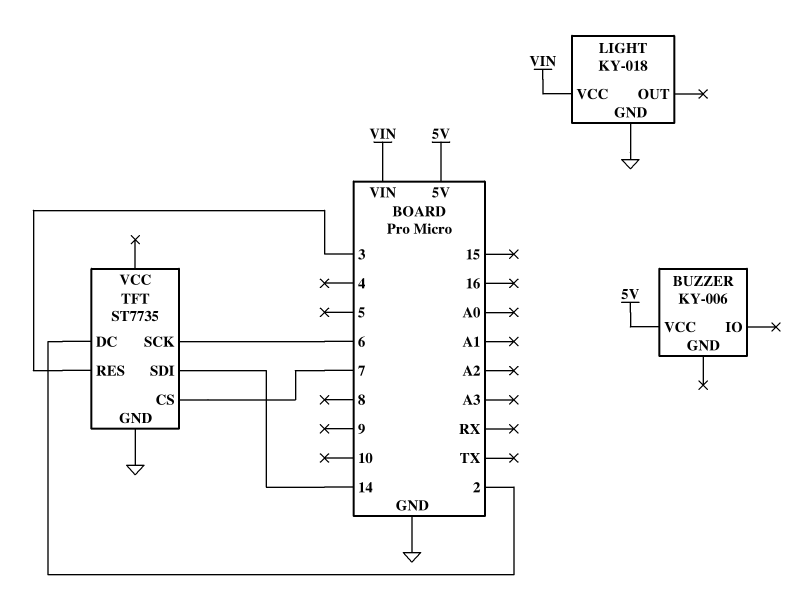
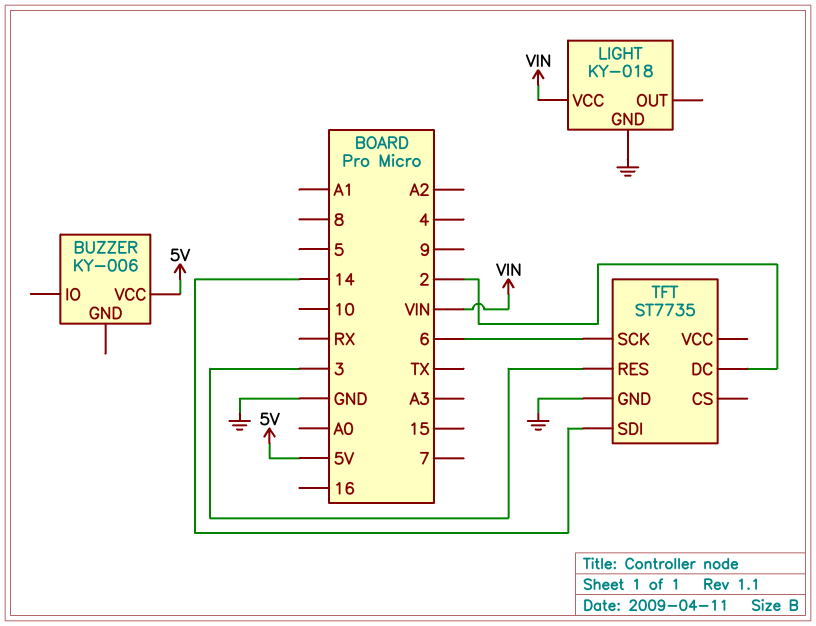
TFT pin CS: 7 -> none

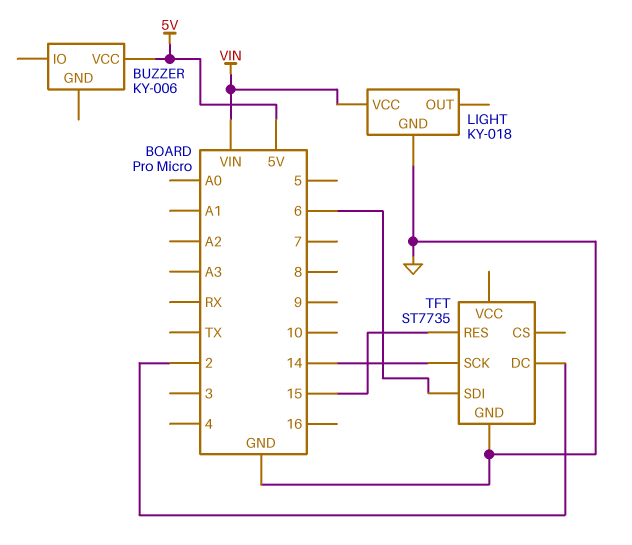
TFT pin RES: 3 -> 15
TFT pin SCK: 6 -> 14
TFT pin SDI: 14 -> 6

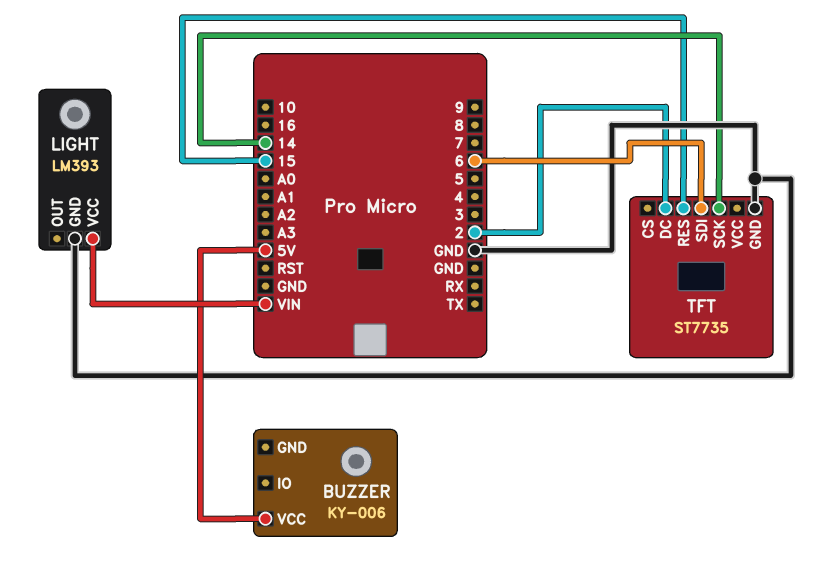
LIGHT: KY-018 -> LM393

